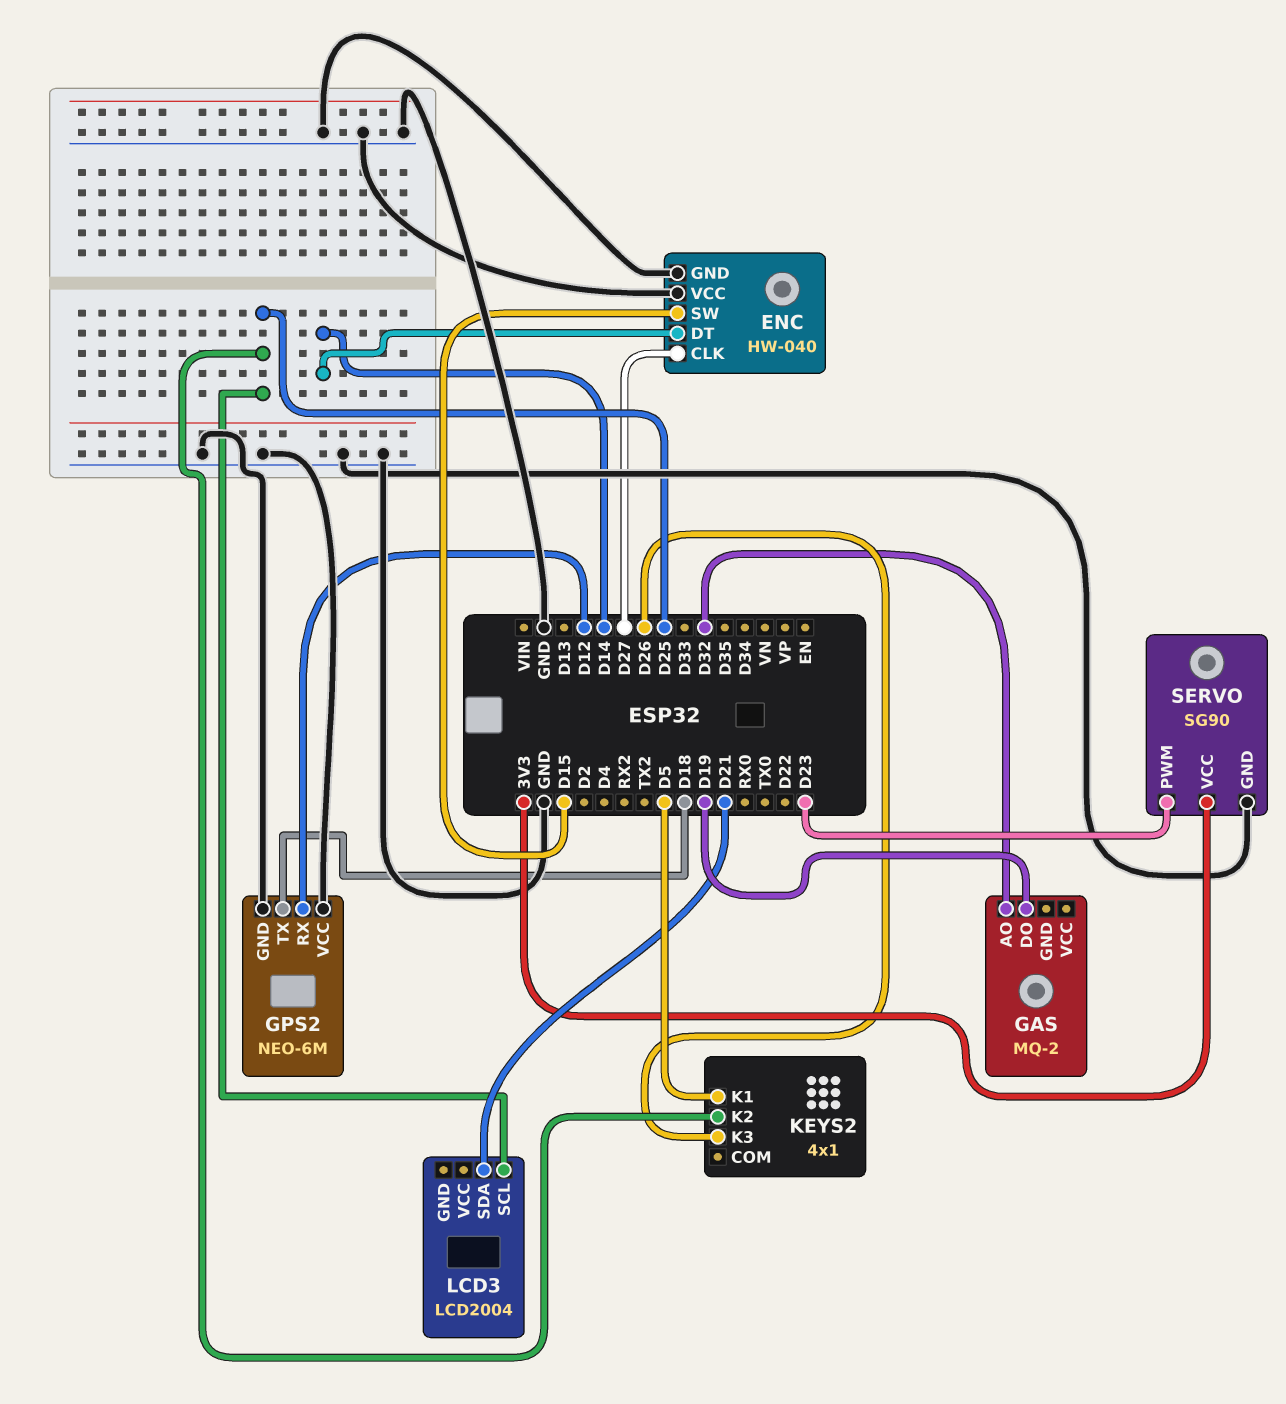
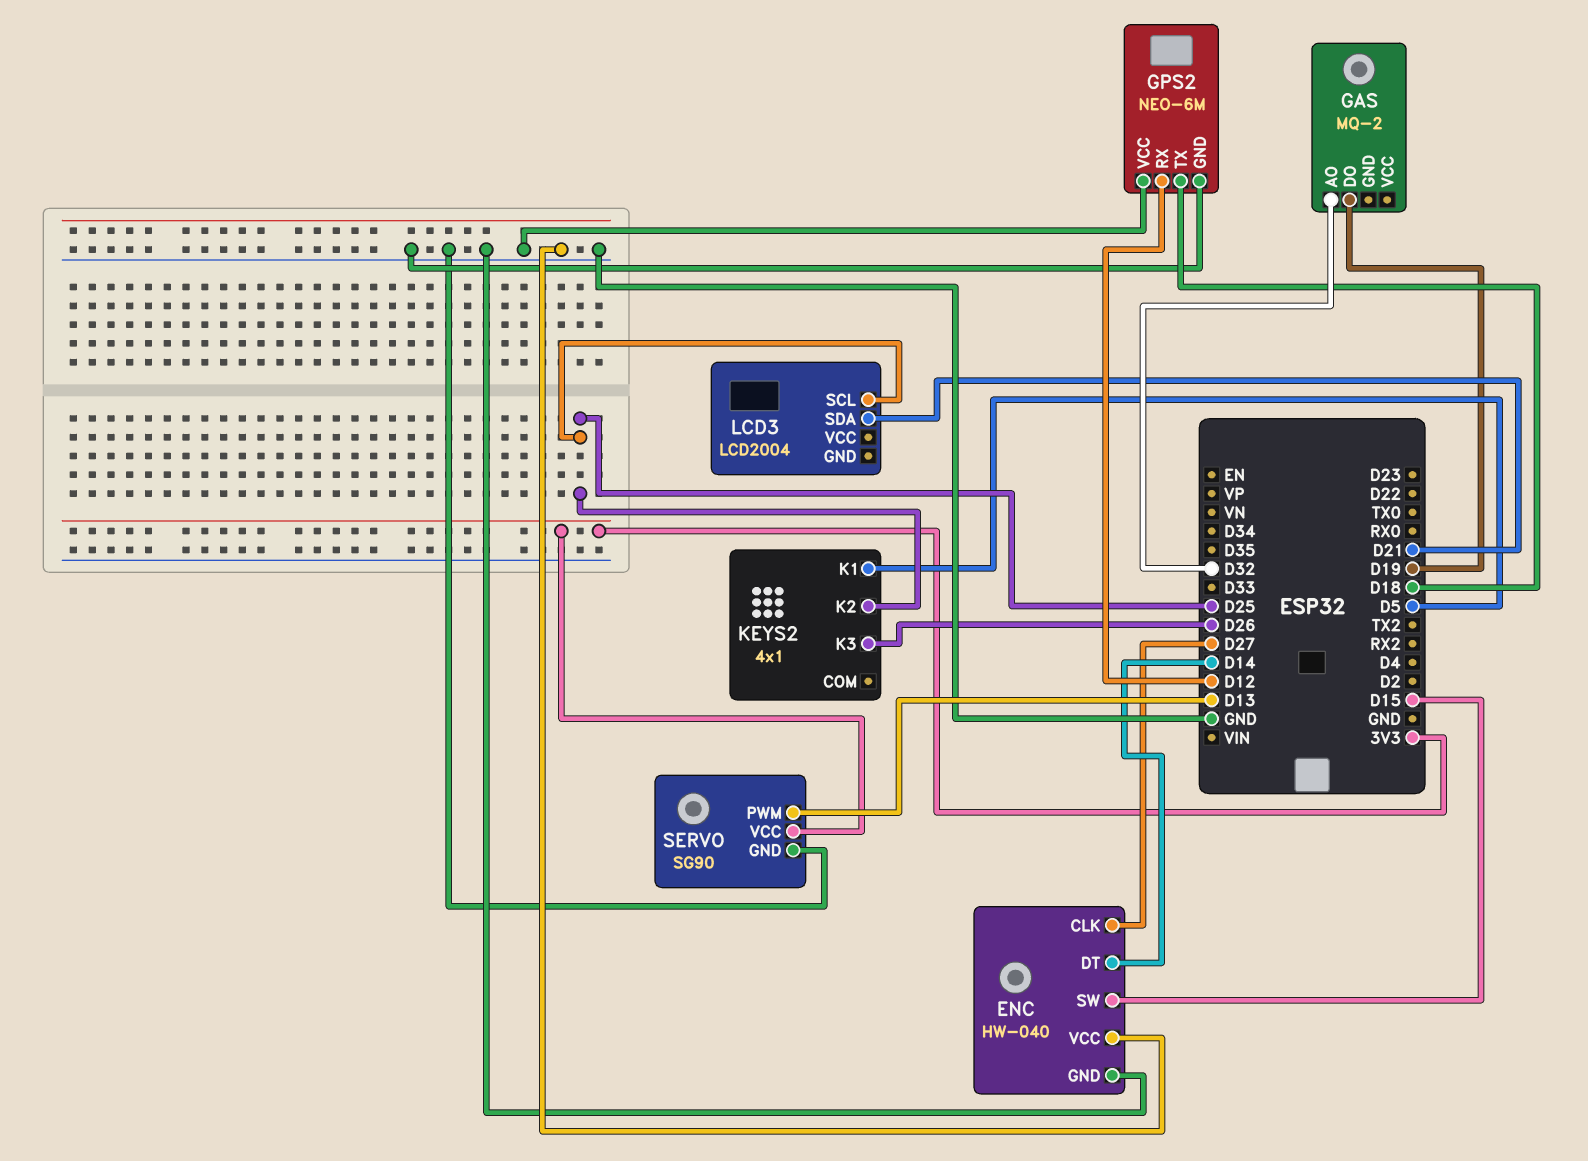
SERVO pin PWM: D23 -> D13

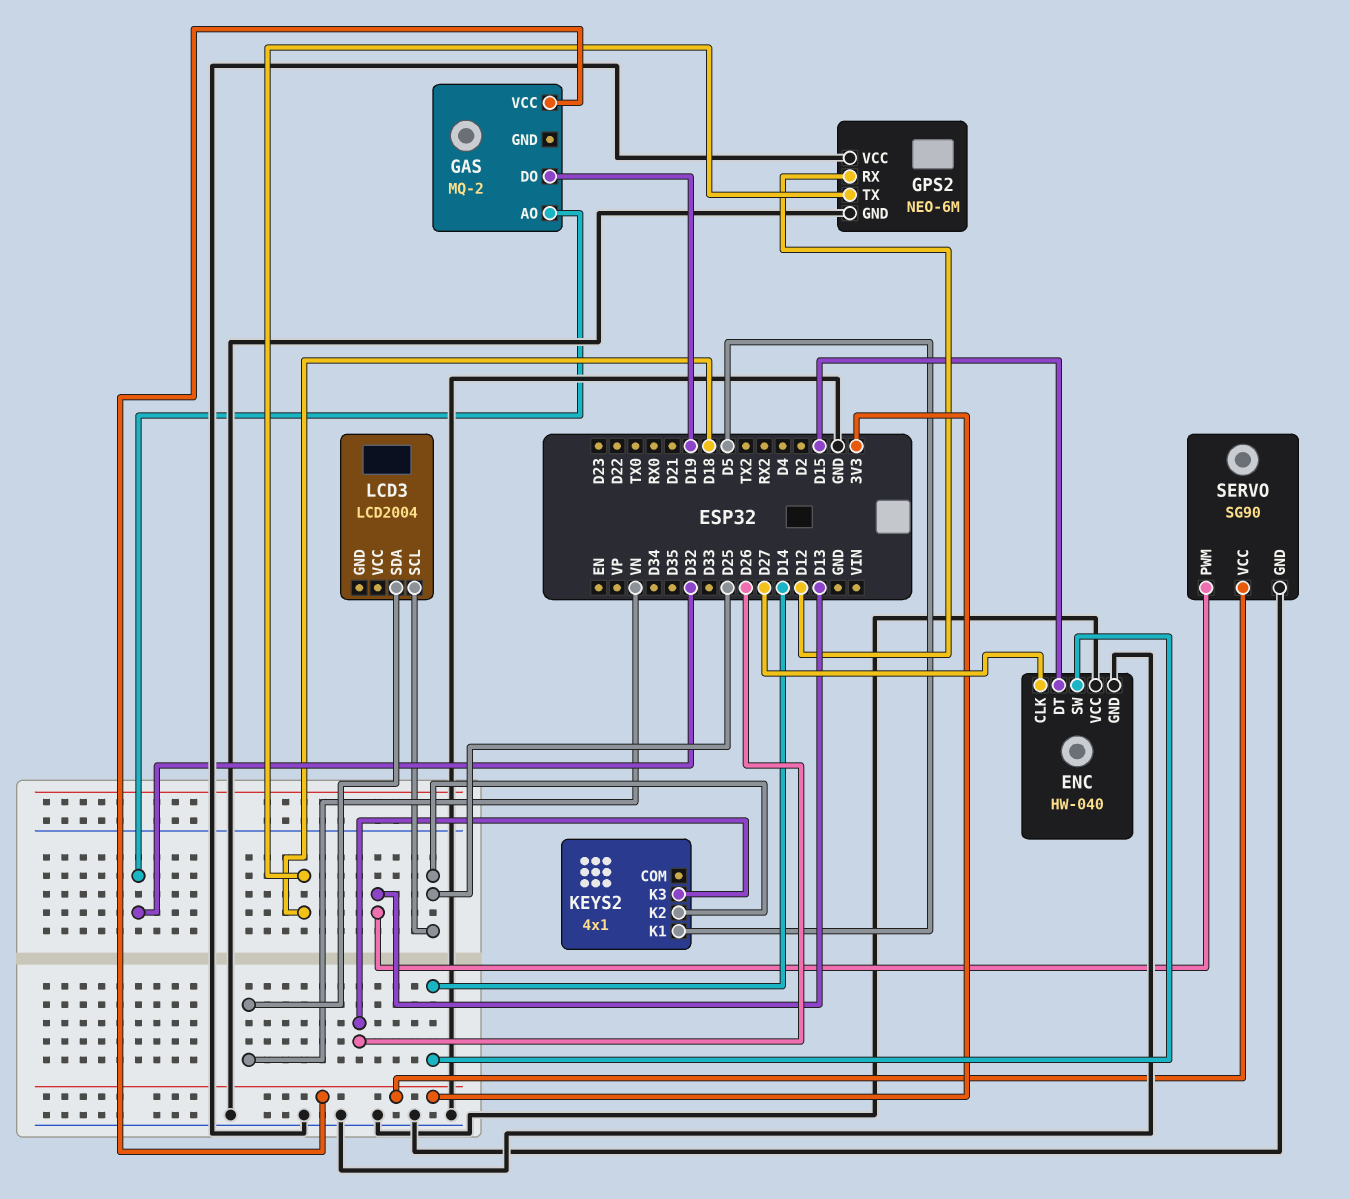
ENC pin DT: D14 -> D15
ENC pin SW: D15 -> D14
GAS pin VCC: none -> 3V3
LCD3 pin SDA: D21 -> VN

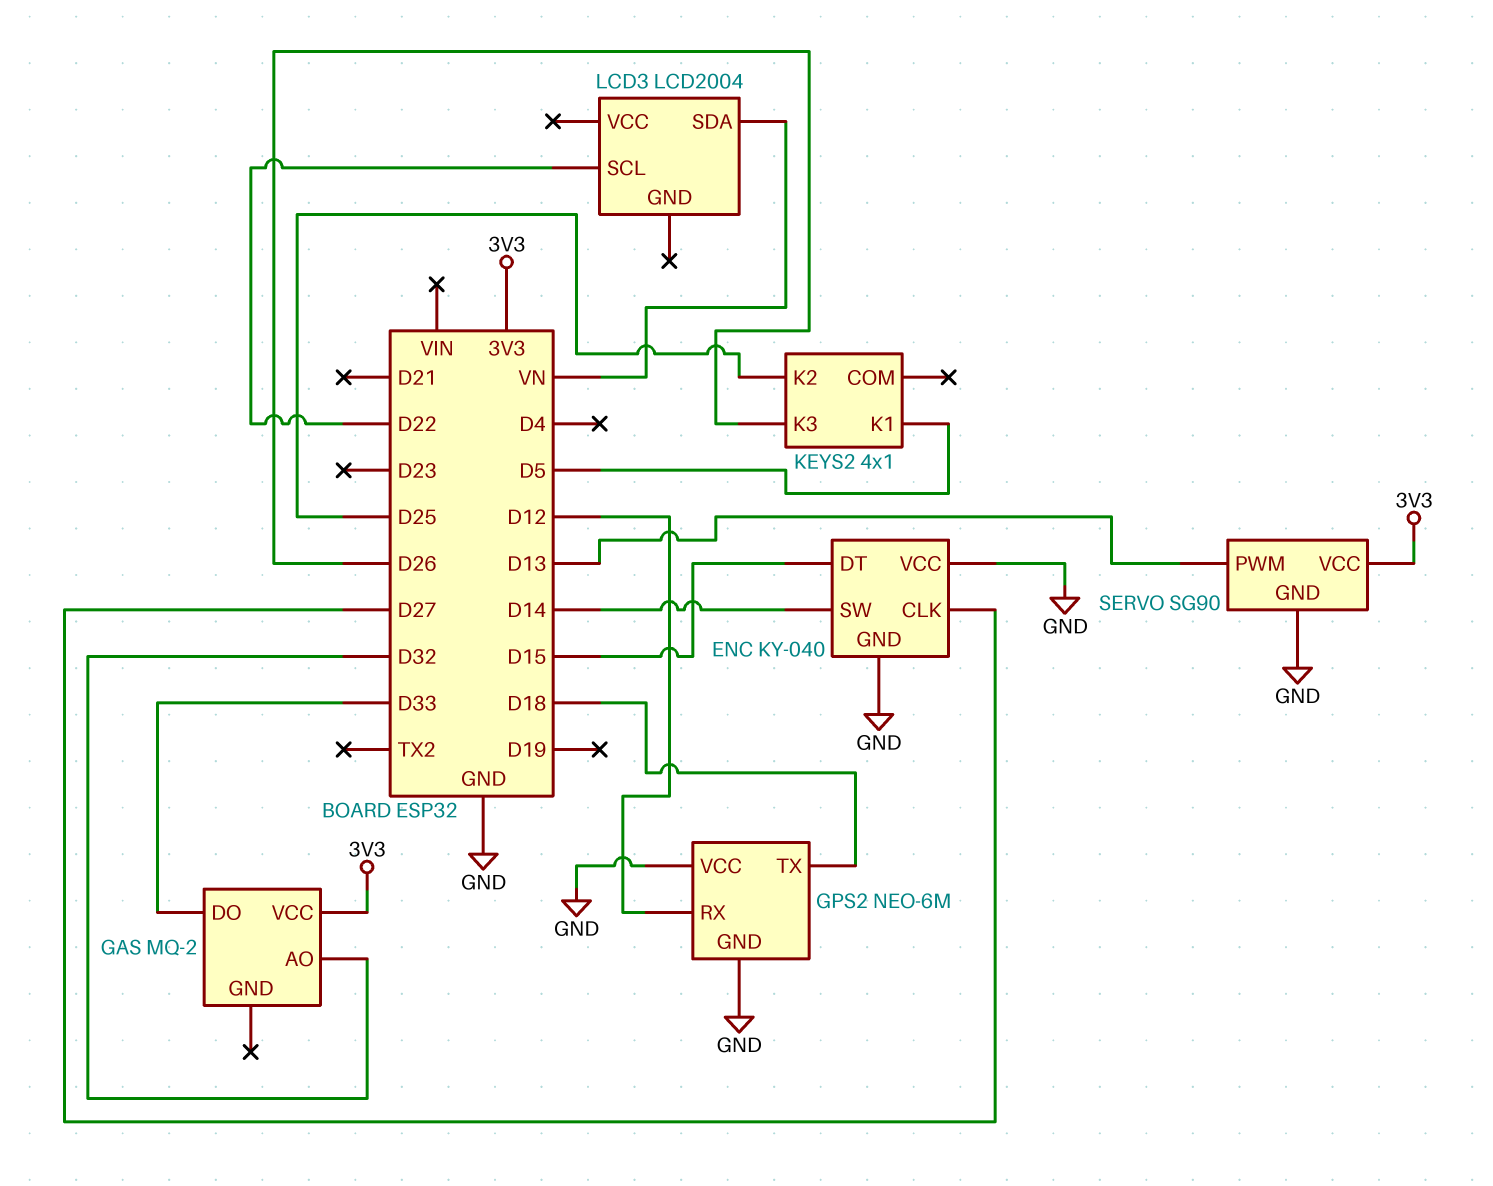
ENC: HW-040 -> KY-040
GAS pin DO: D19 -> D33
LCD3 pin SCL: D25 -> D22

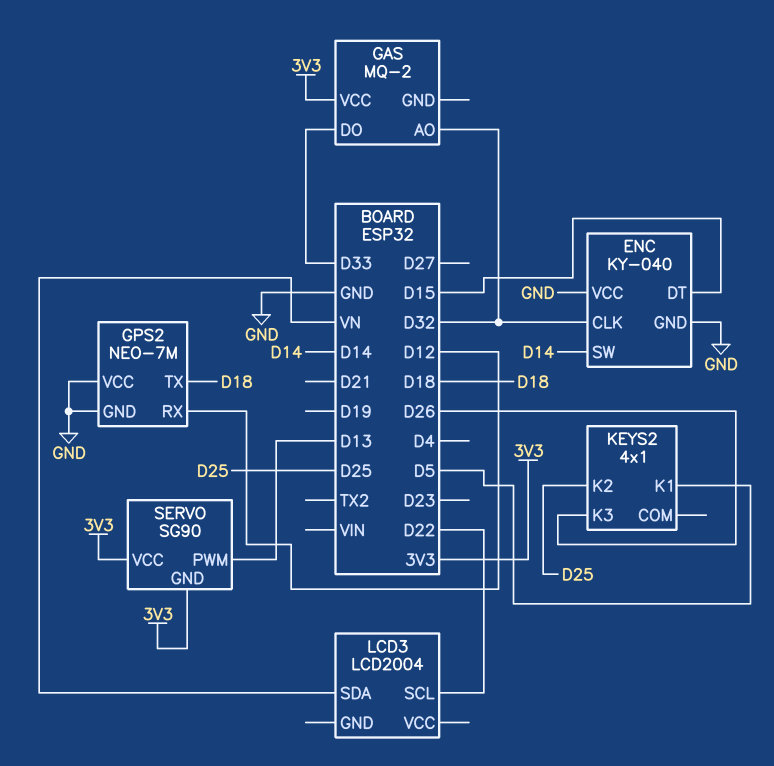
ENC pin CLK: D27 -> D32
GPS2: NEO-6M -> NEO-7M
SERVO pin GND: GND -> 3V3

